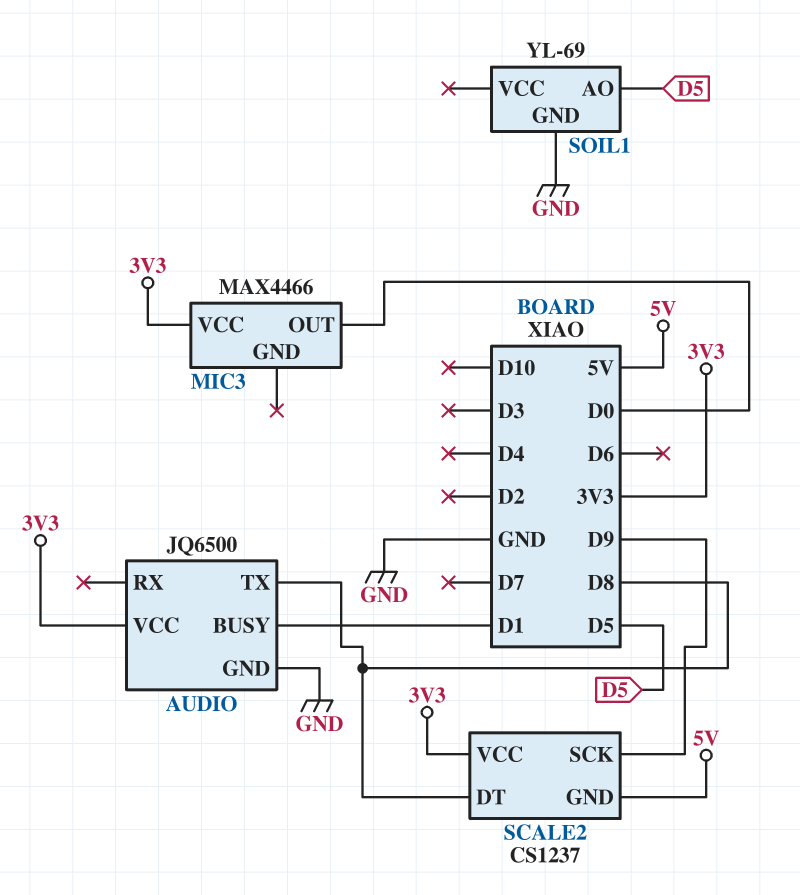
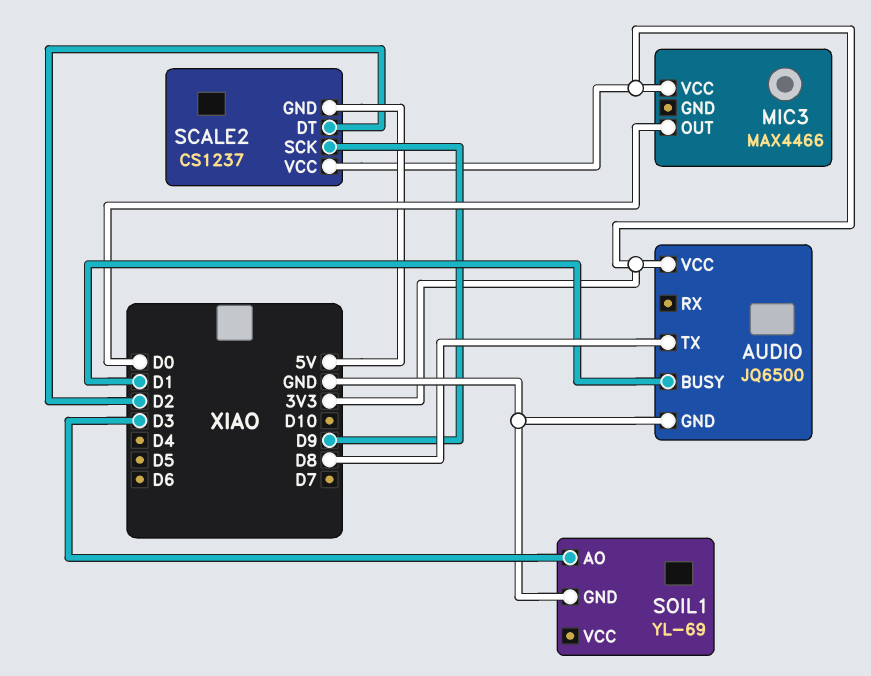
SCALE2 pin DT: D8 -> D2
SOIL1 pin AO: D5 -> D3

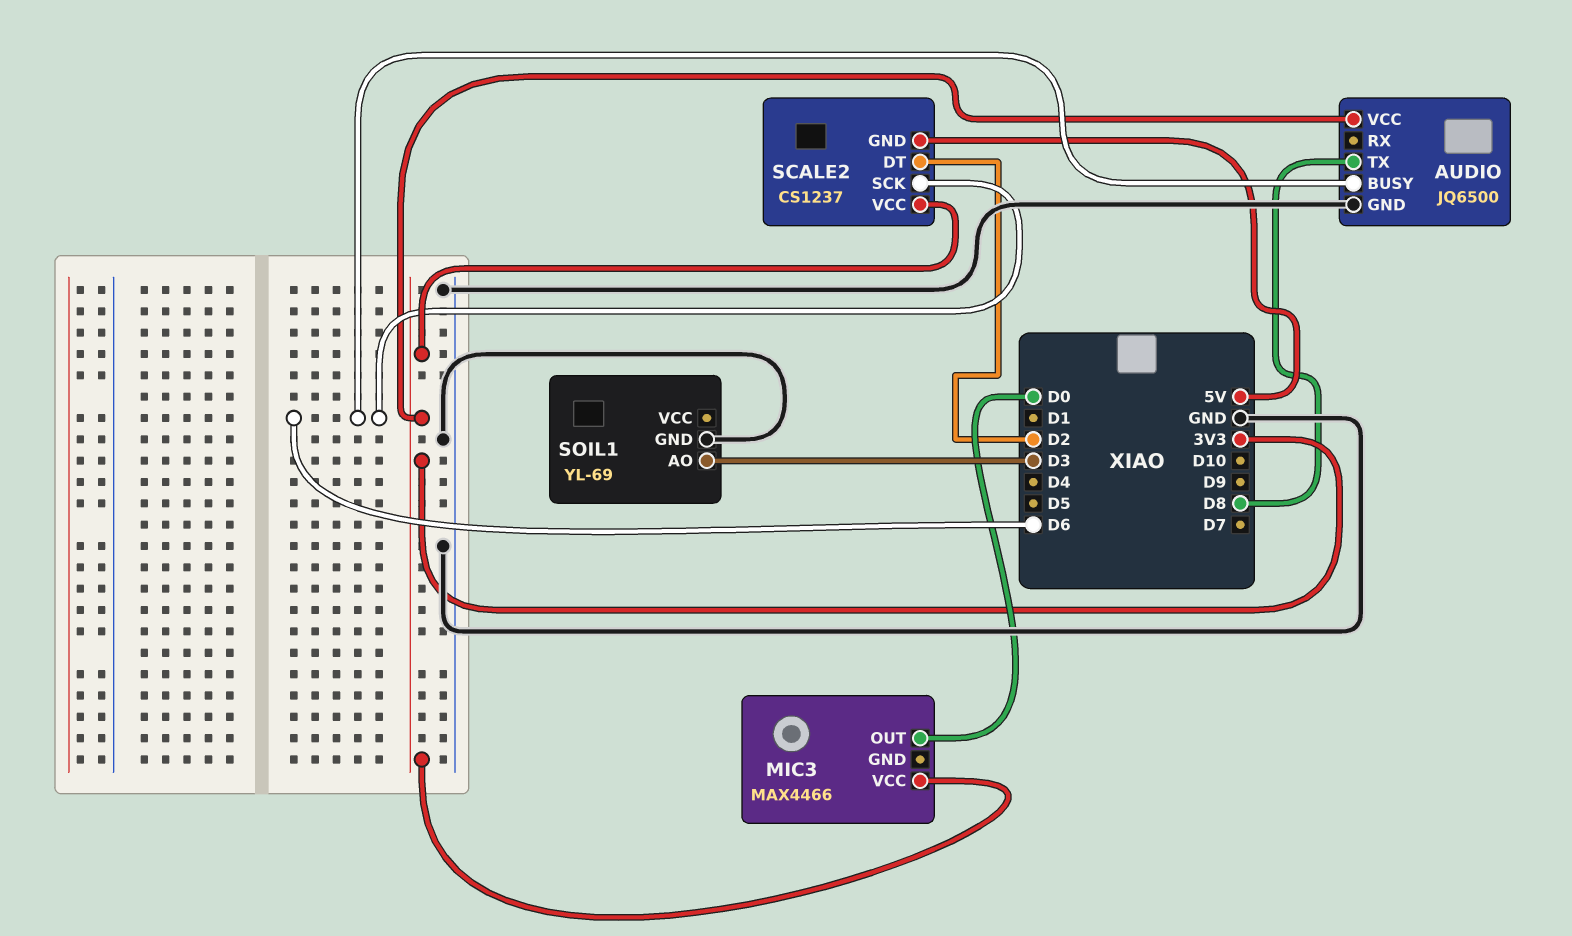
AUDIO pin BUSY: D1 -> D6
SCALE2 pin SCK: D9 -> D6

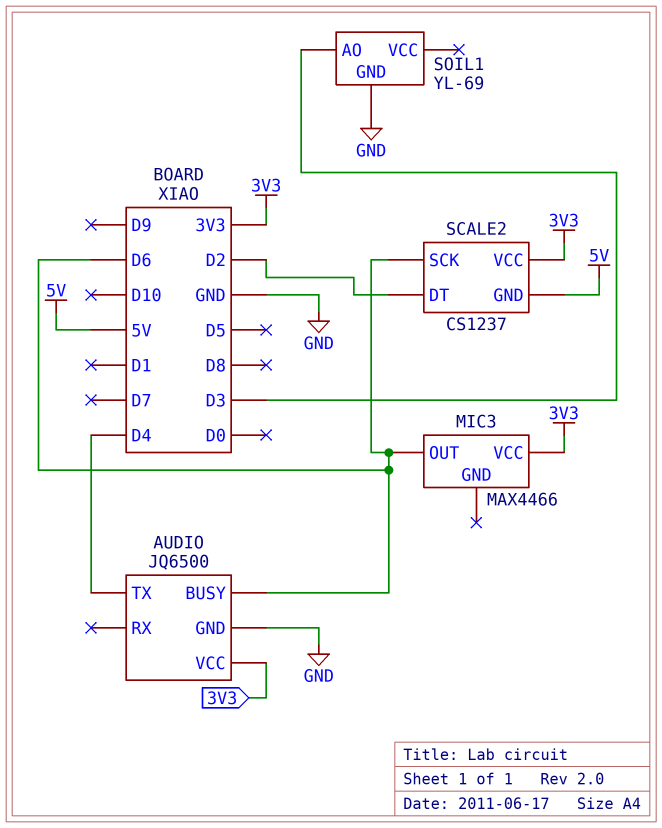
AUDIO pin TX: D8 -> D4
MIC3 pin OUT: D0 -> D6

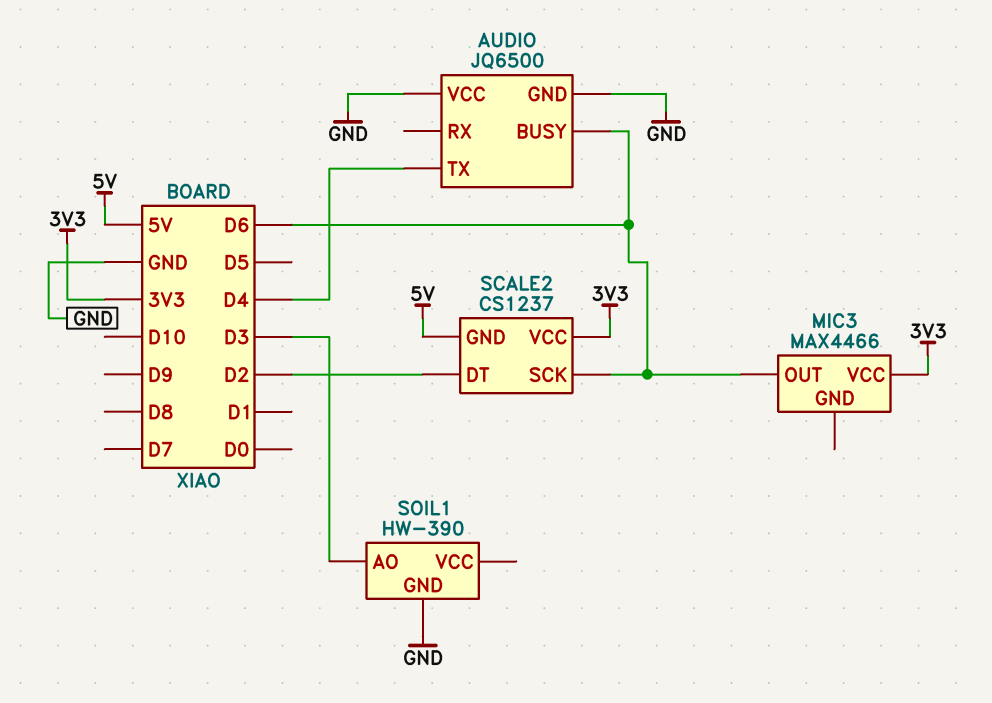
AUDIO pin VCC: 3V3 -> GND
SOIL1: YL-69 -> HW-390

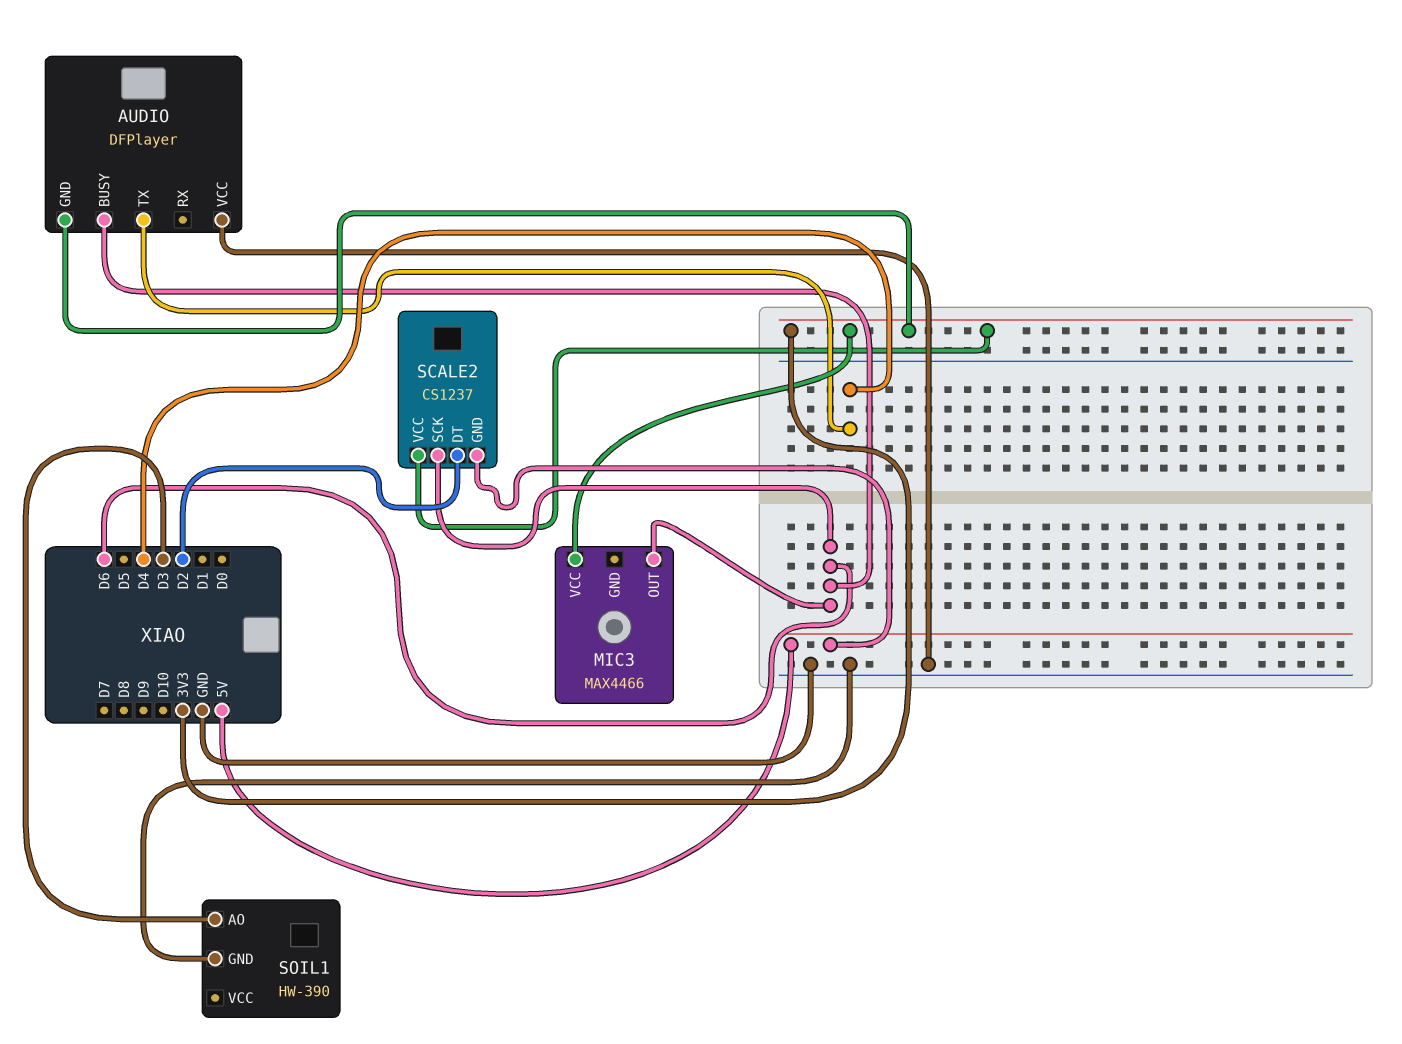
AUDIO: JQ6500 -> DFPlayer
AUDIO pin GND: GND -> 3V3

